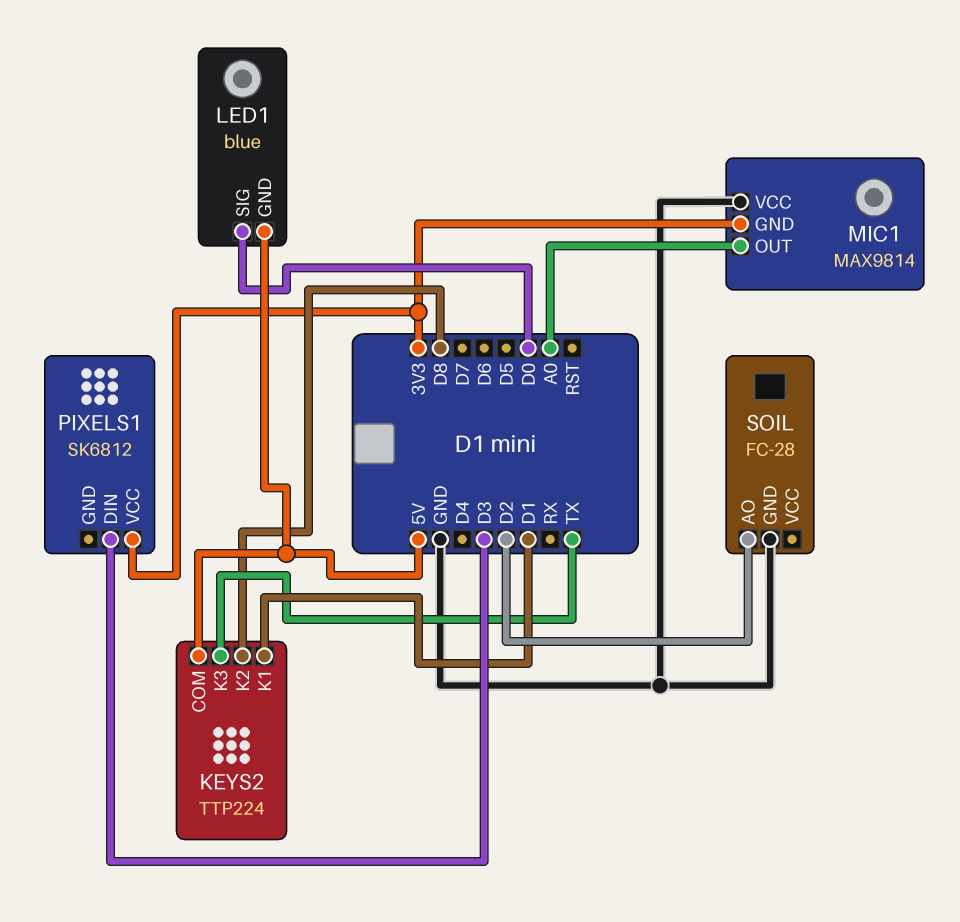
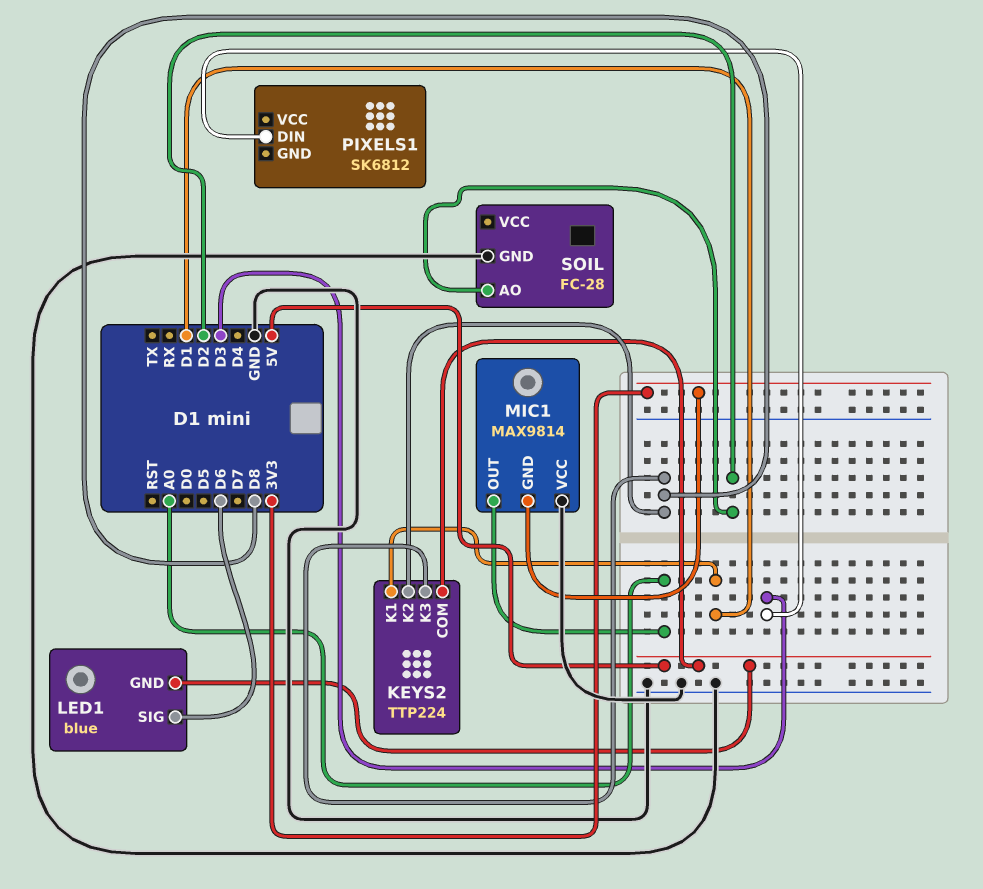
KEYS2 pin K3: TX -> D8
LED1 pin SIG: D0 -> D6
PIXELS1 pin VCC: 3V3 -> none

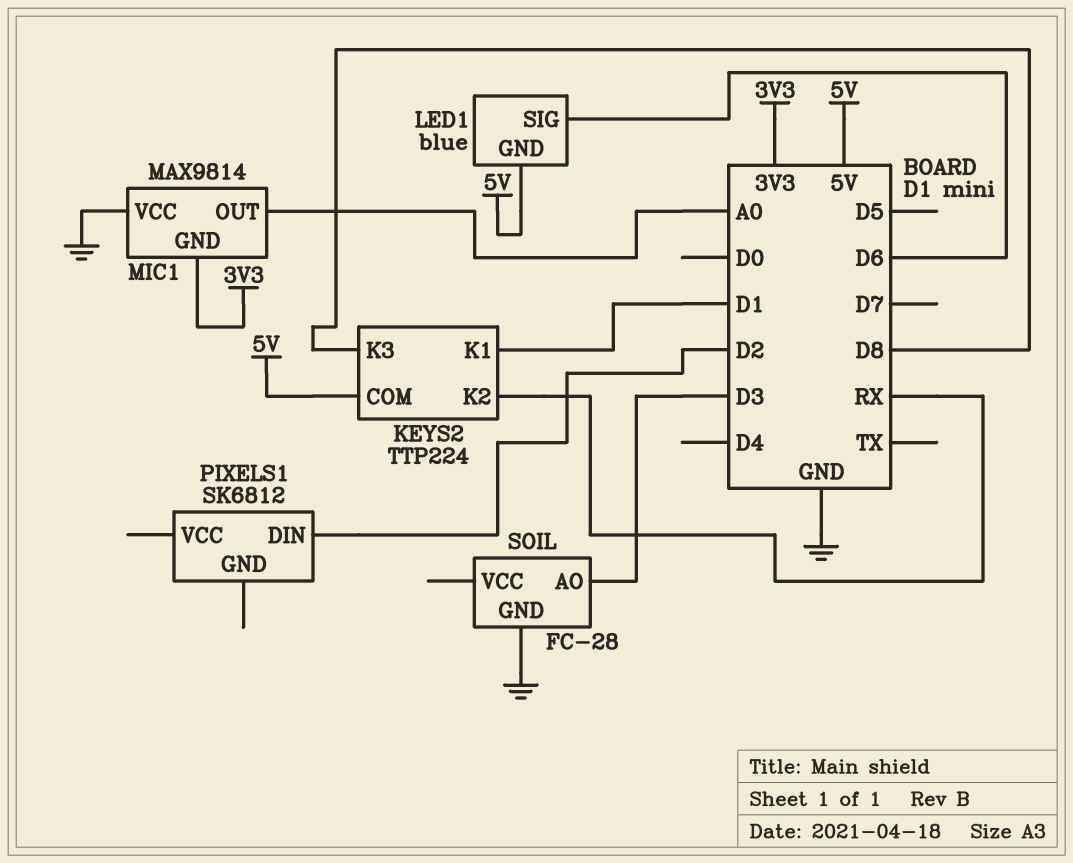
KEYS2 pin K2: D8 -> RX
PIXELS1 pin DIN: D3 -> D2
SOIL pin AO: D2 -> D3

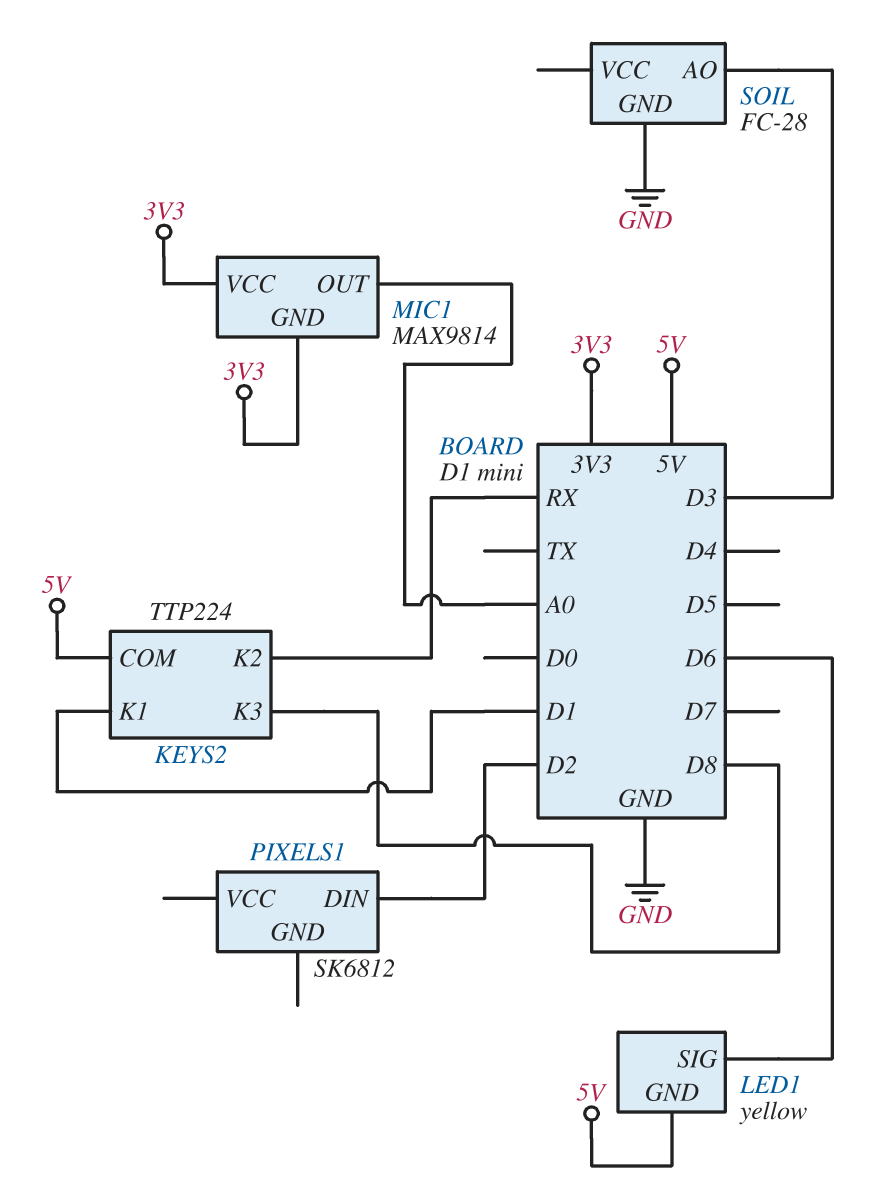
LED1: blue -> yellow
MIC1 pin VCC: GND -> 3V3

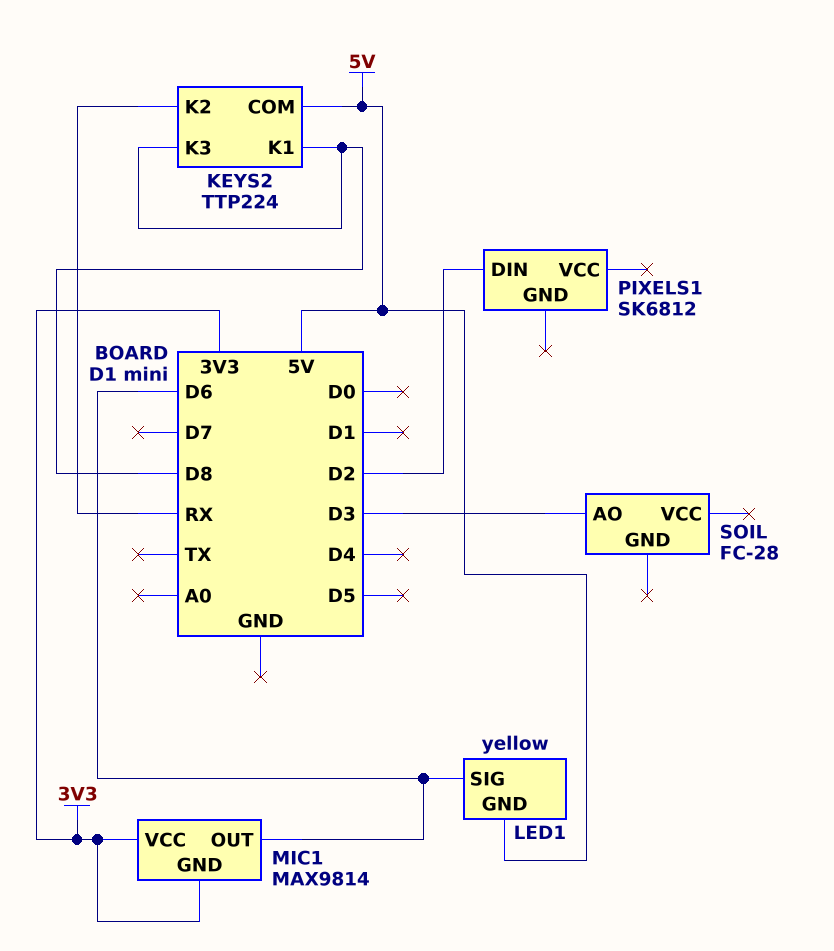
KEYS2 pin K1: D1 -> D8
MIC1 pin OUT: A0 -> D6
SOIL pin GND: GND -> none

